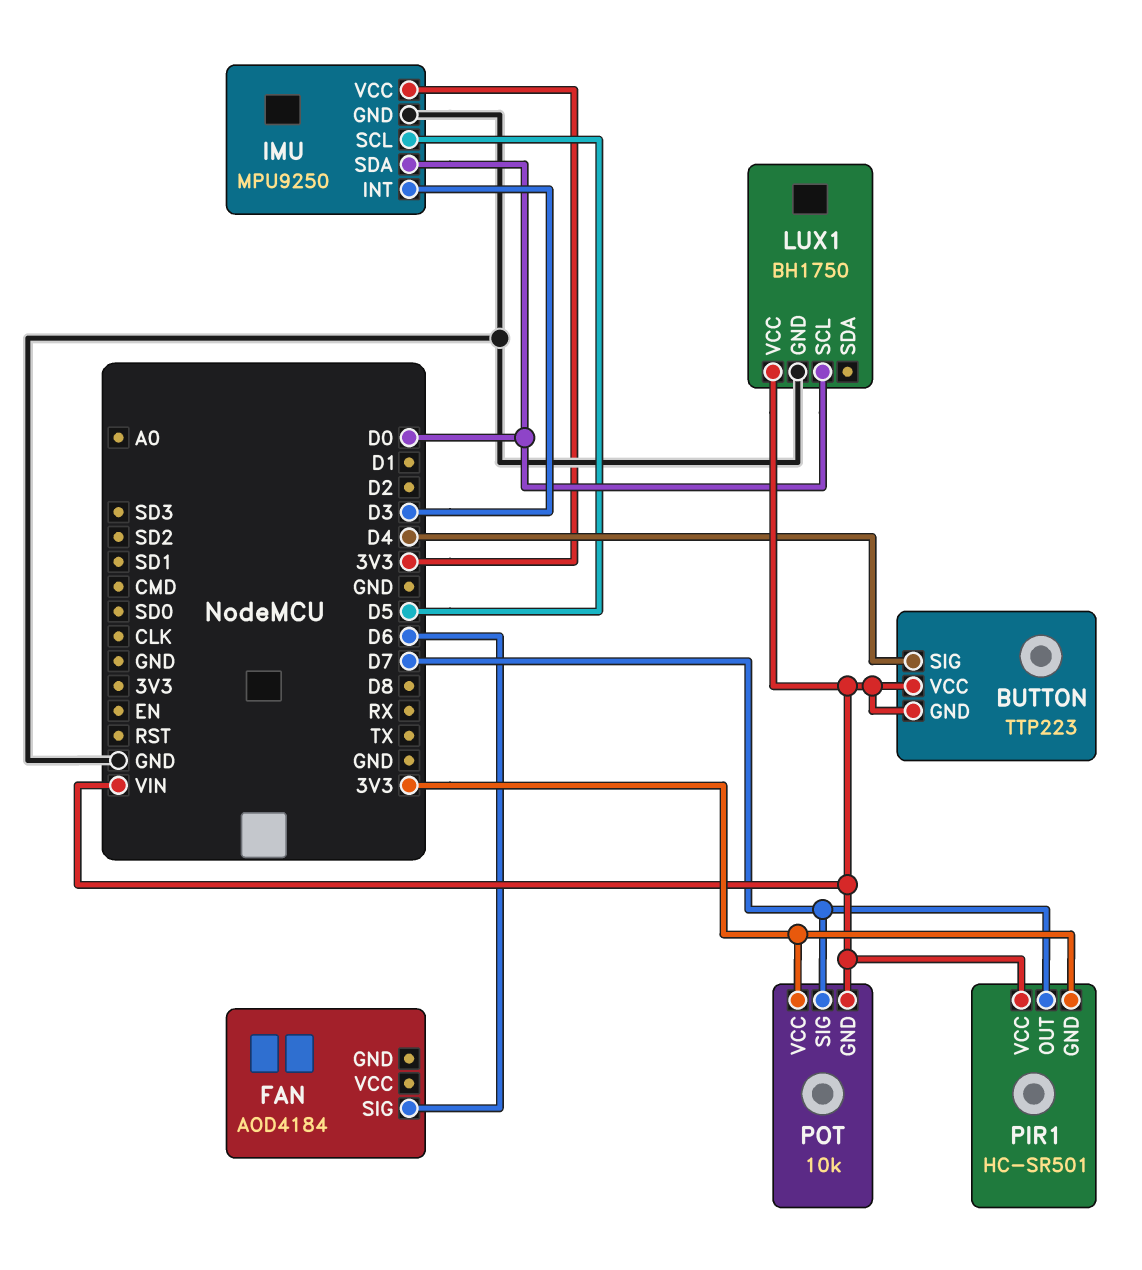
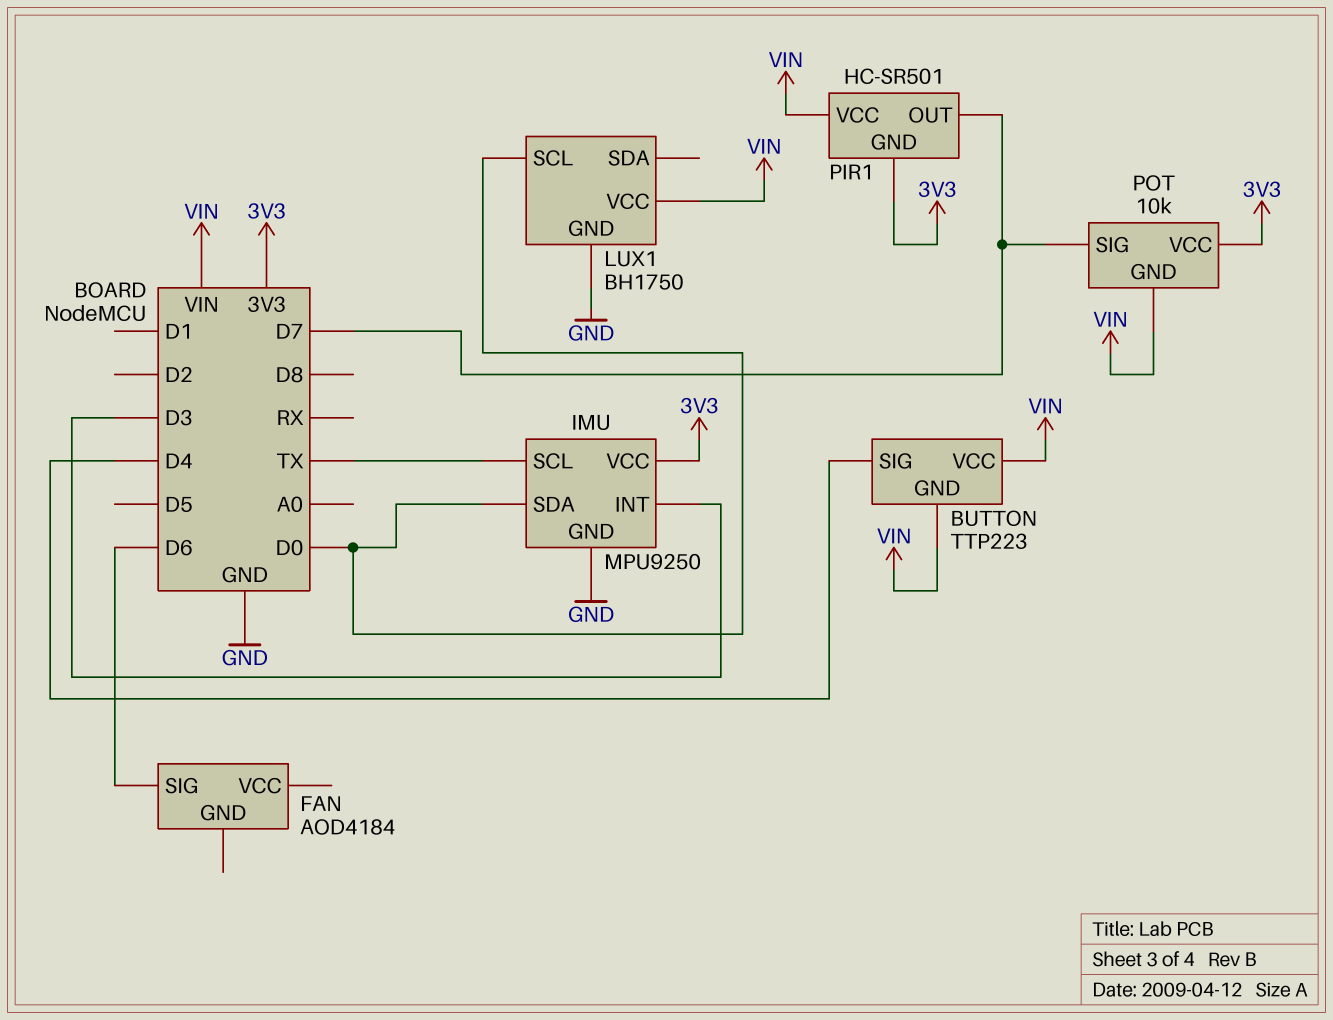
IMU pin SCL: D5 -> TX

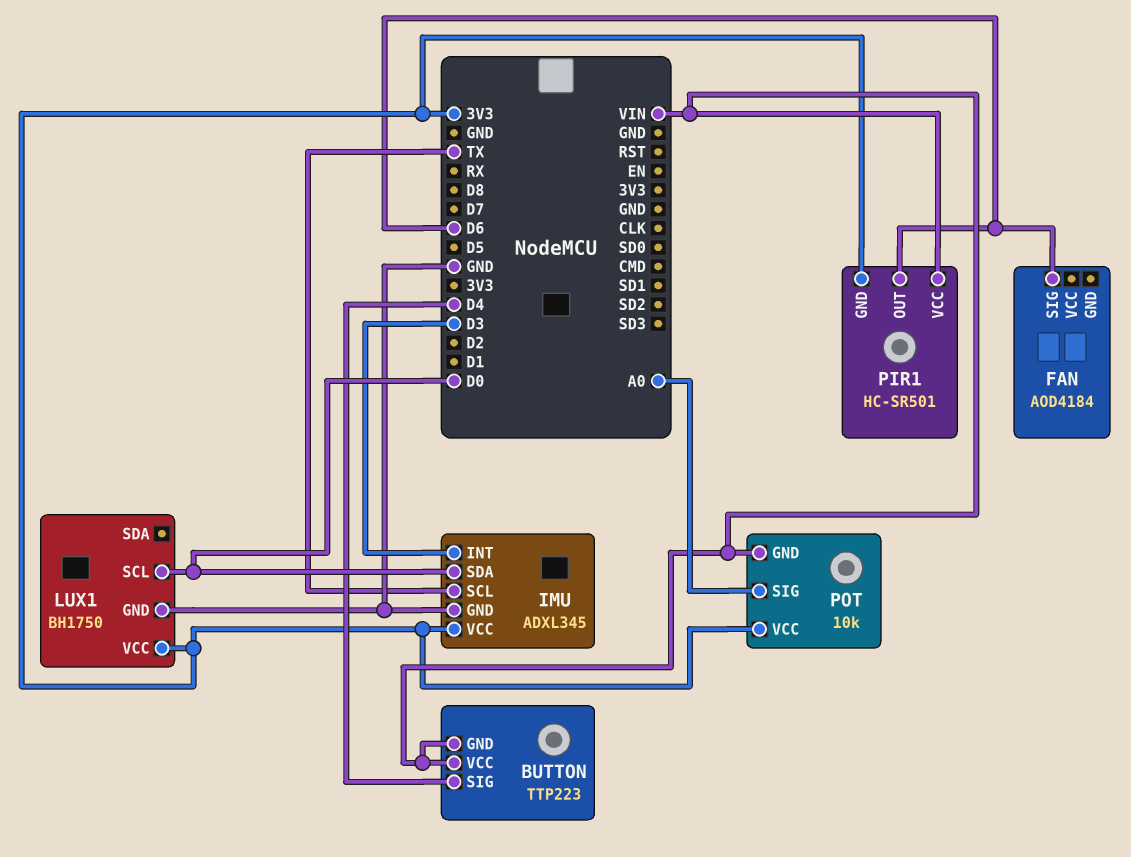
IMU: MPU9250 -> ADXL345
LUX1 pin VCC: VIN -> 3V3
PIR1 pin OUT: D7 -> D6
POT pin SIG: D7 -> A0

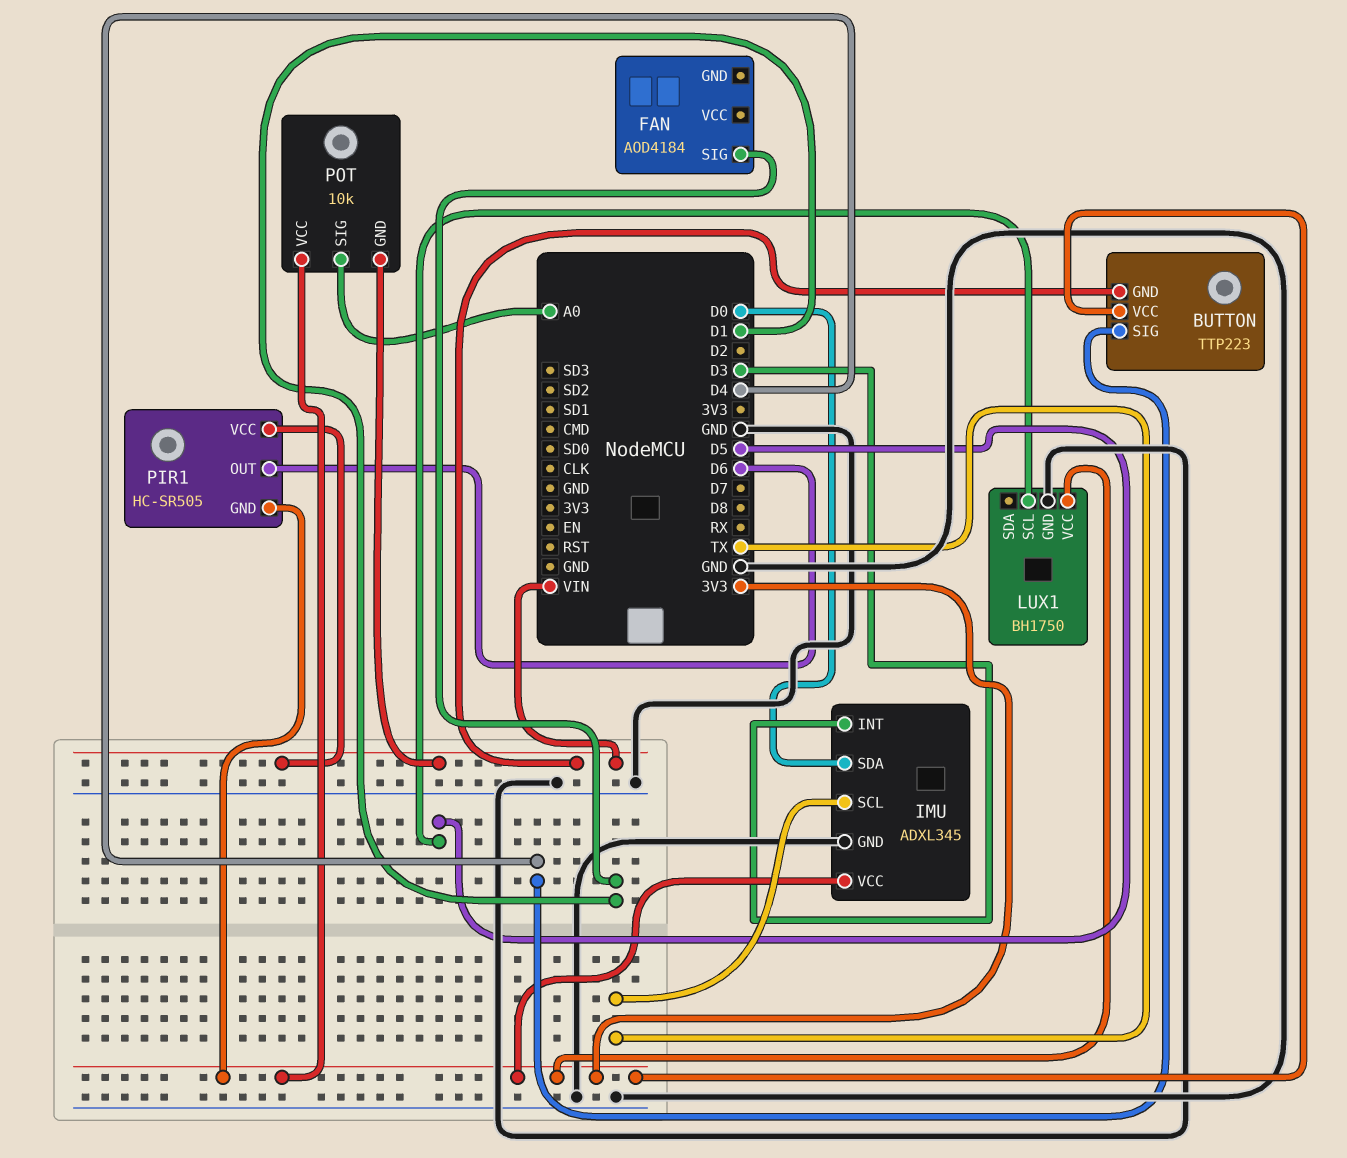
BUTTON pin VCC: VIN -> 3V3
FAN pin SIG: D6 -> D1
LUX1 pin SCL: D0 -> D5
PIR1: HC-SR501 -> HC-SR505

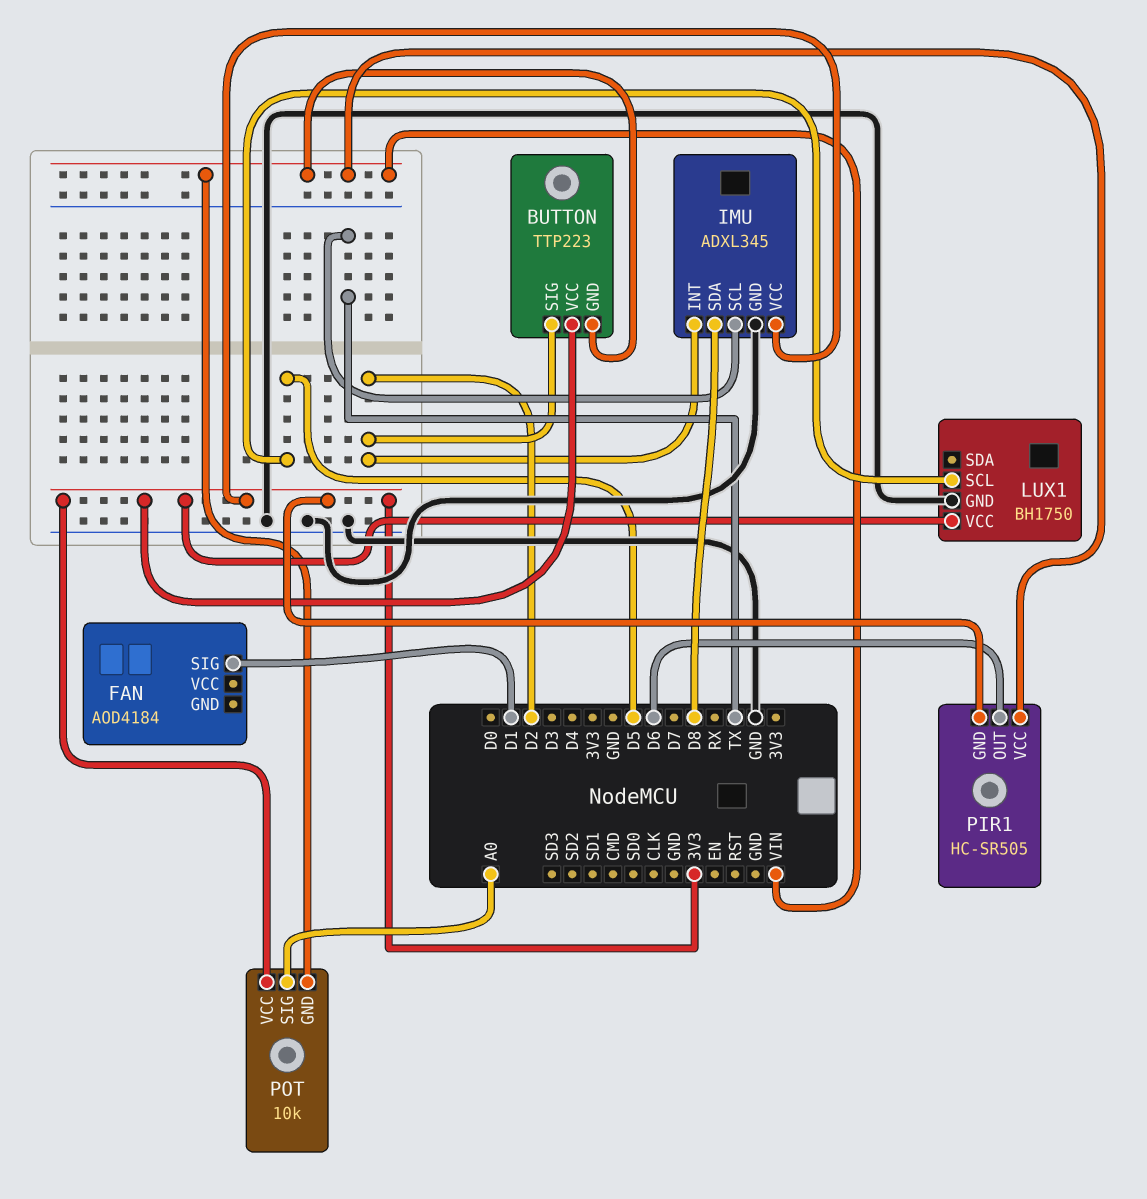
BUTTON pin SIG: D4 -> D2
IMU pin INT: D3 -> D2
IMU pin SDA: D0 -> D8

